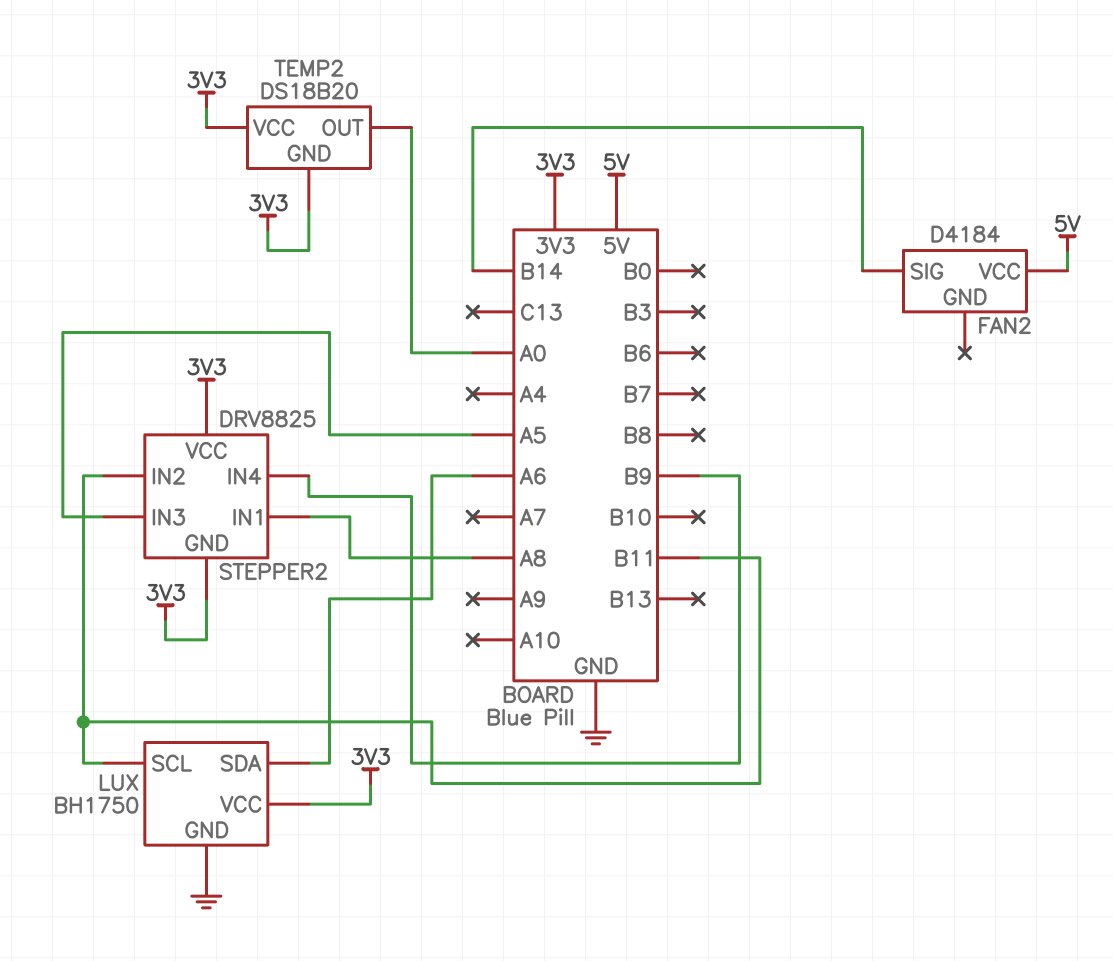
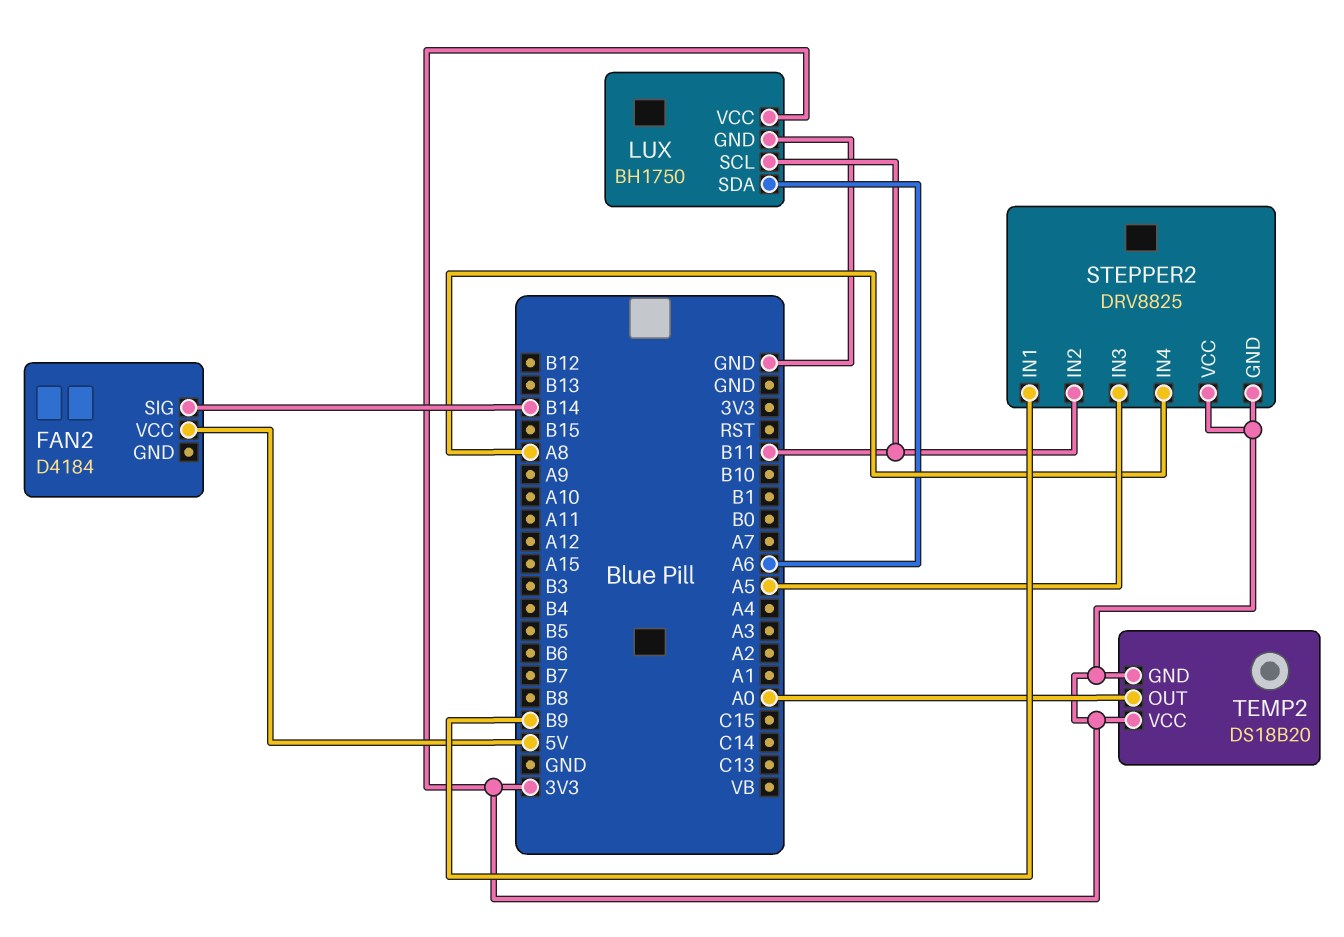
STEPPER2 pin IN1: A8 -> B9
STEPPER2 pin IN4: B9 -> A8

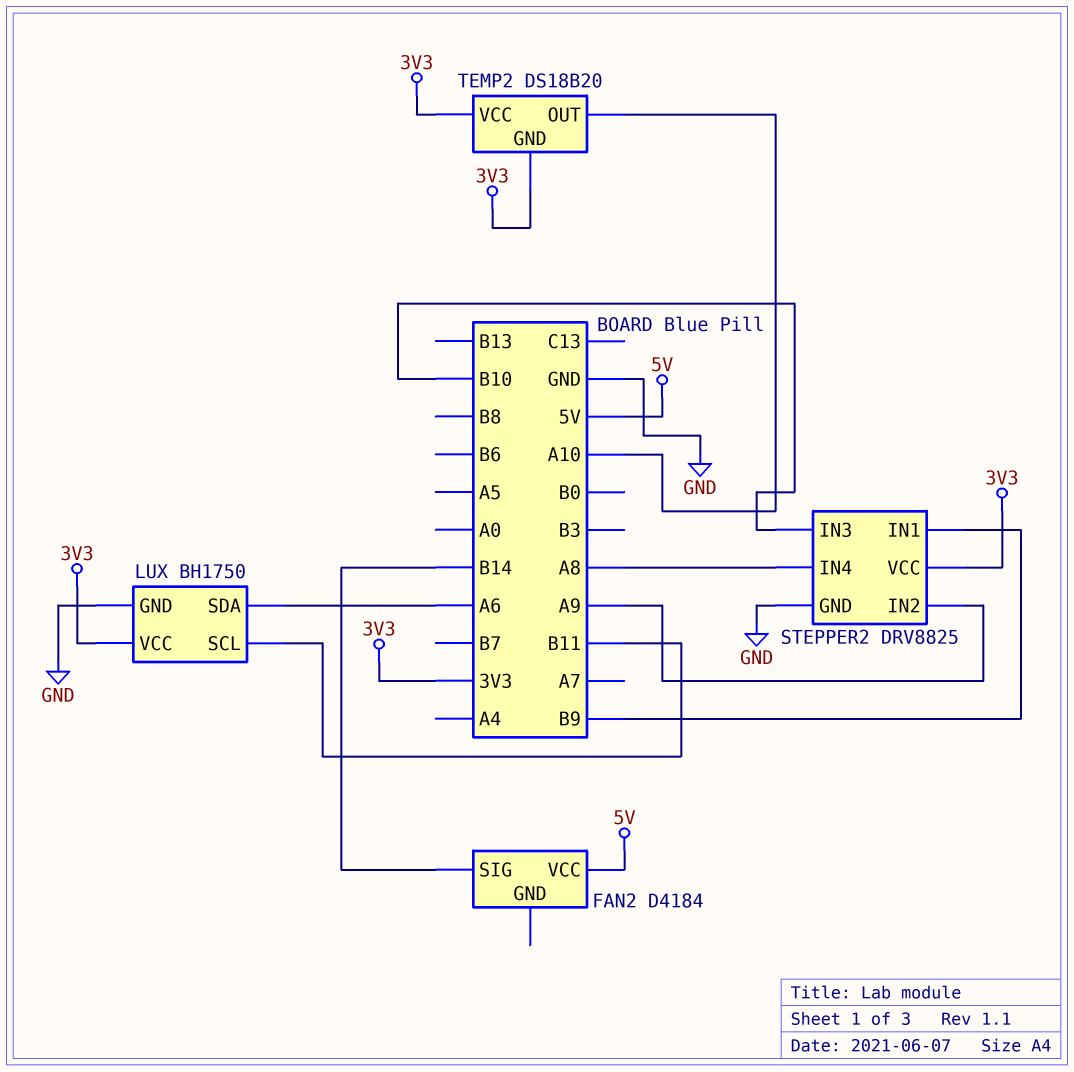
STEPPER2 pin GND: 3V3 -> GND
STEPPER2 pin IN2: B11 -> A9
STEPPER2 pin IN3: A5 -> B10
TEMP2 pin OUT: A0 -> A10

